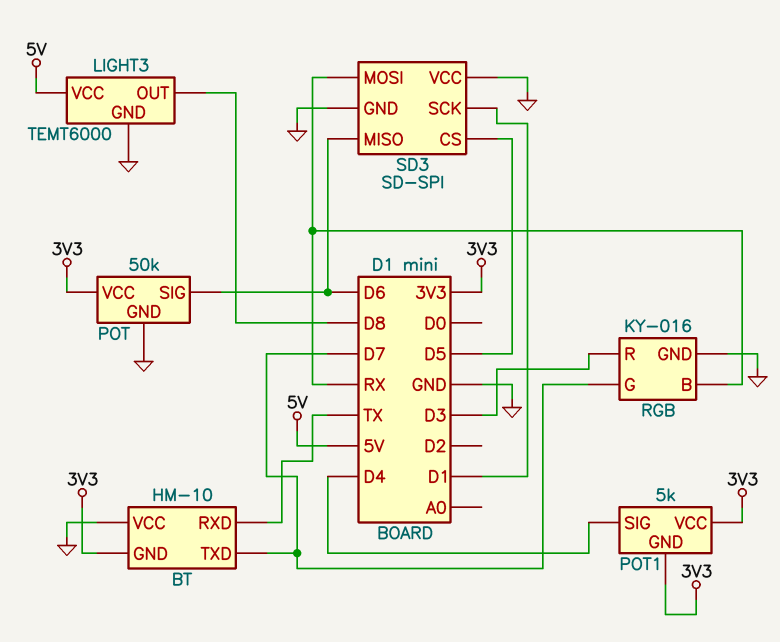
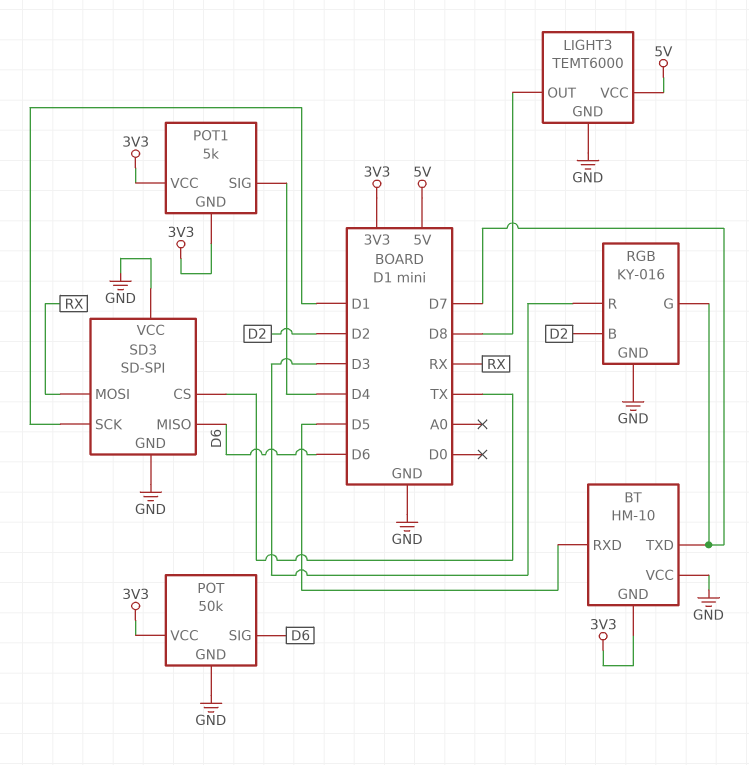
BT pin RXD: TX -> D5
RGB pin B: RX -> D2
SD3 pin CS: D5 -> TX

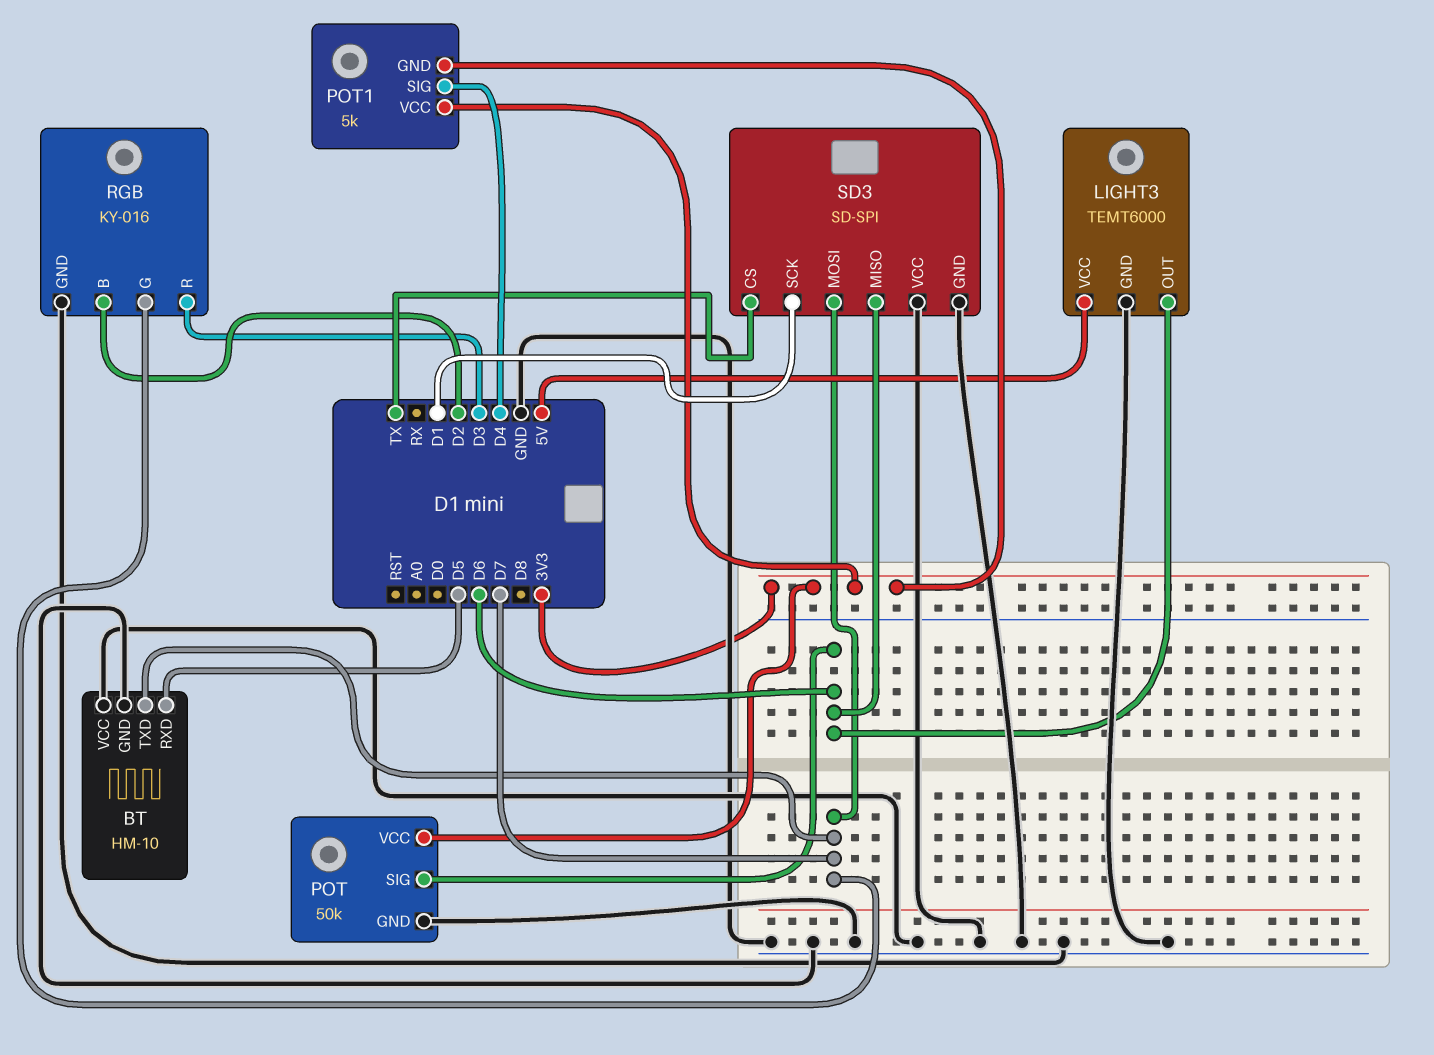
BT pin GND: 3V3 -> GND
LIGHT3 pin OUT: D8 -> D6
SD3 pin MOSI: RX -> D7

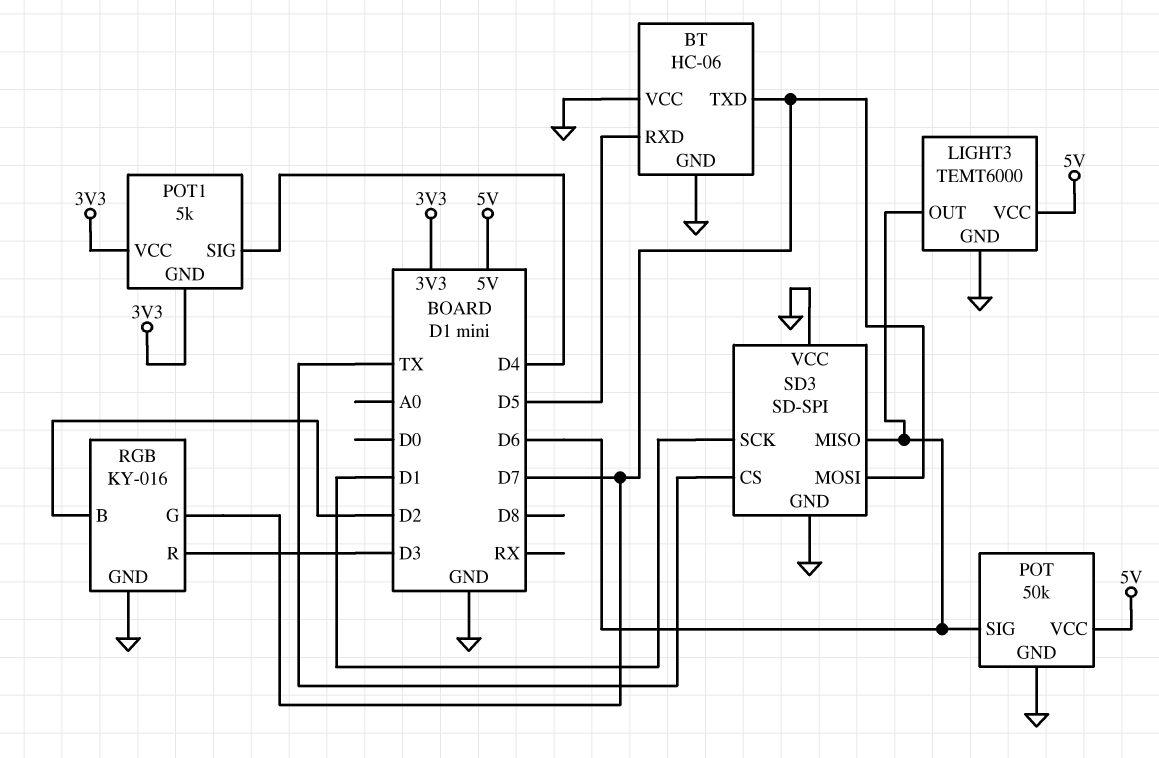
BT: HM-10 -> HC-06
POT pin VCC: 3V3 -> 5V

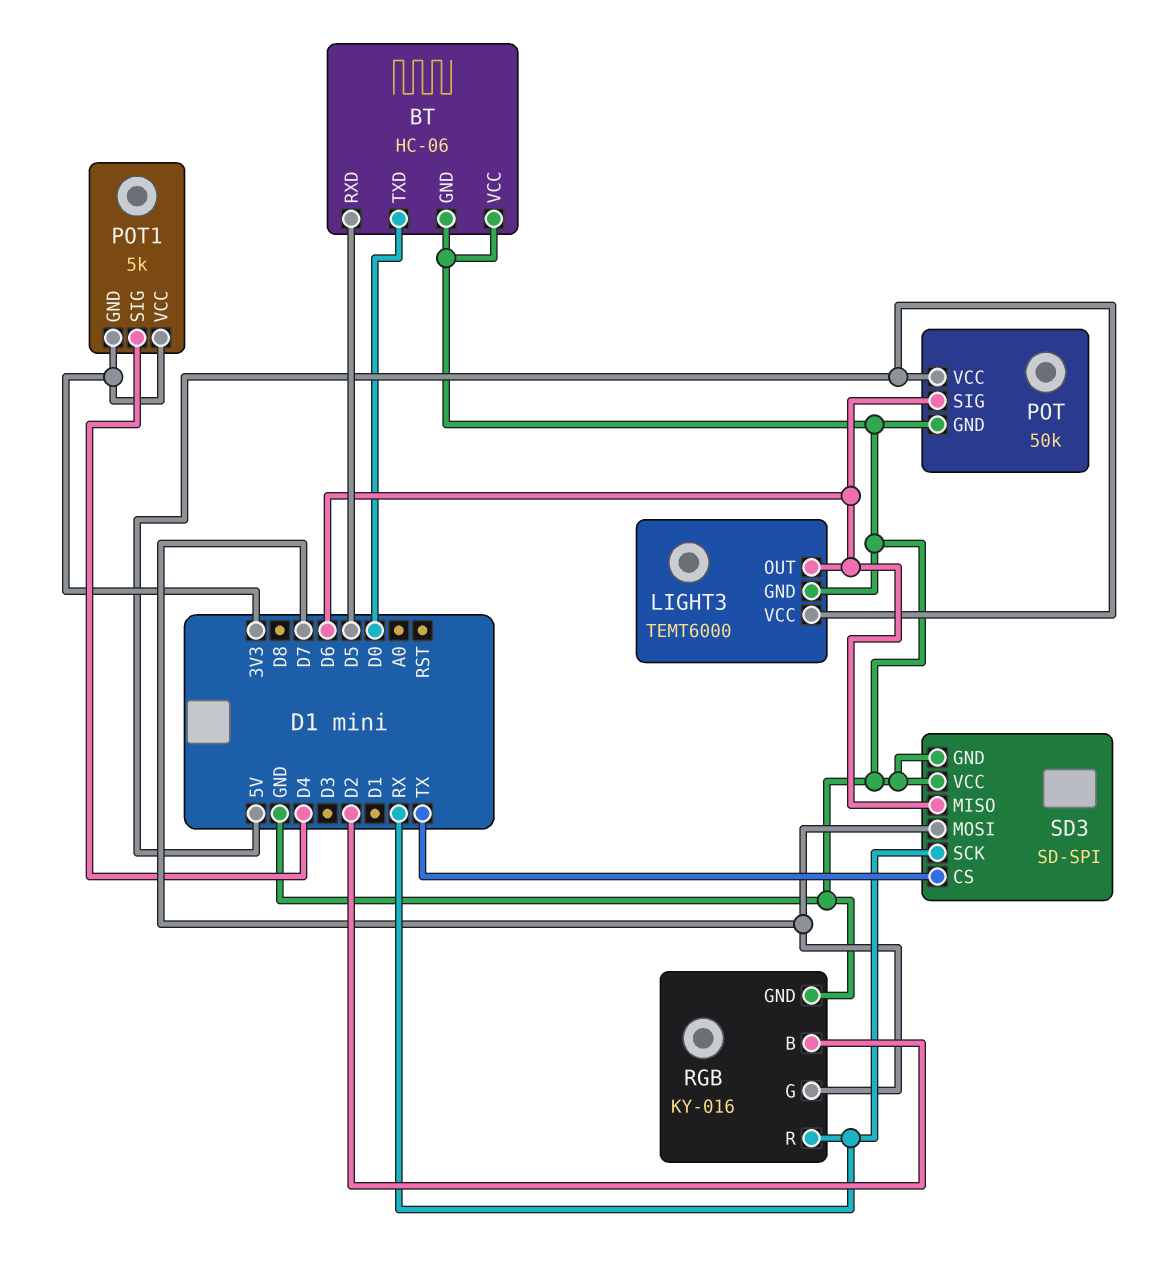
BT pin TXD: D7 -> D0
RGB pin R: D3 -> RX
SD3 pin SCK: D1 -> RX

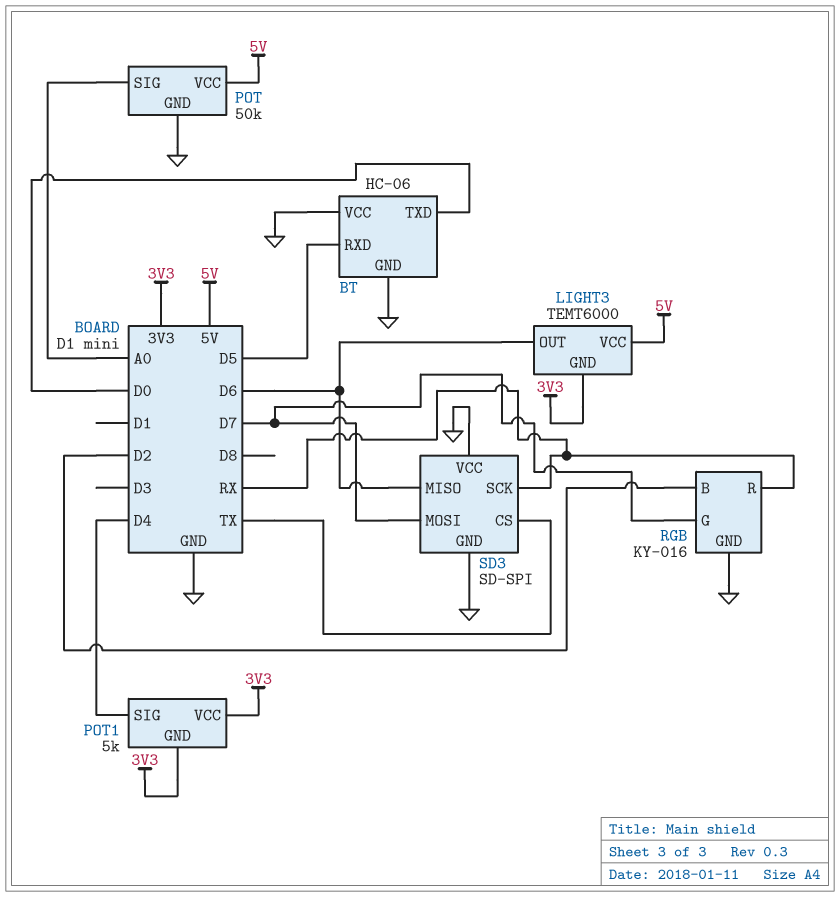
LIGHT3 pin GND: GND -> 3V3
POT pin SIG: D6 -> A0

